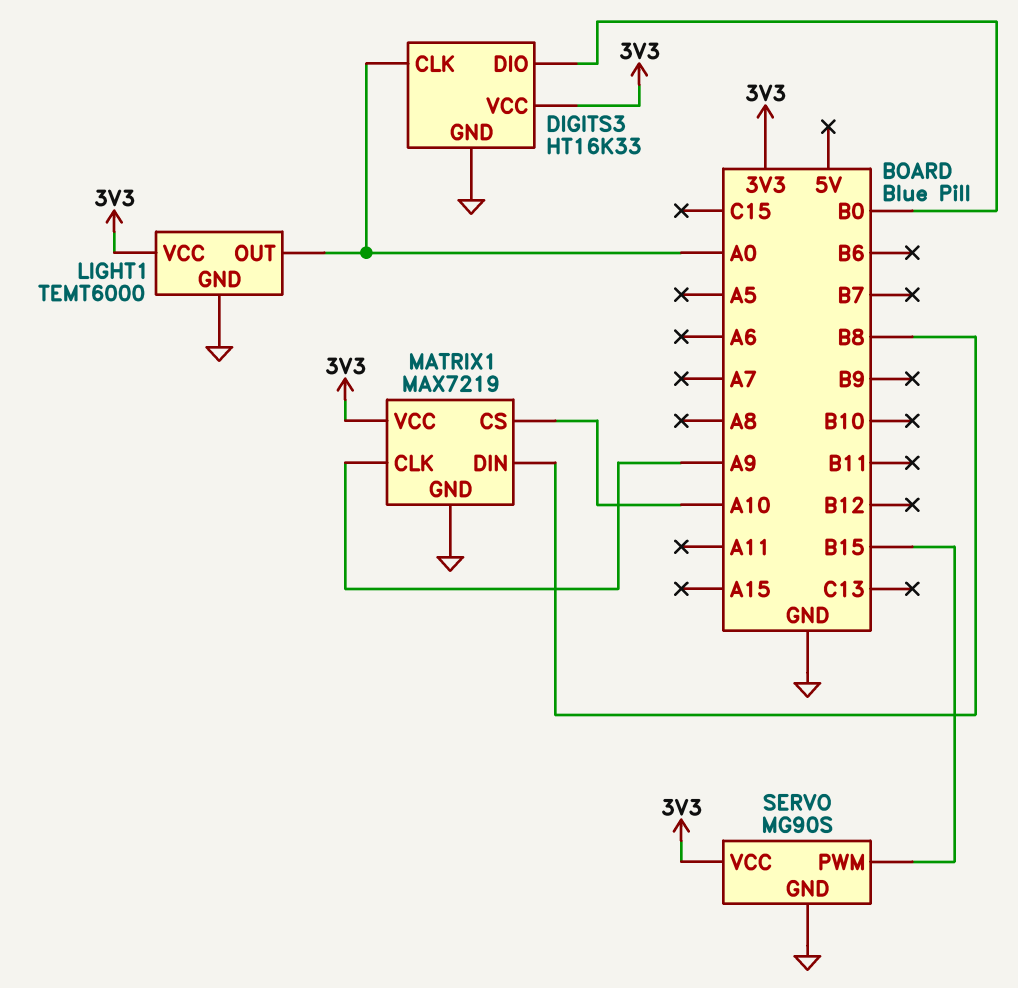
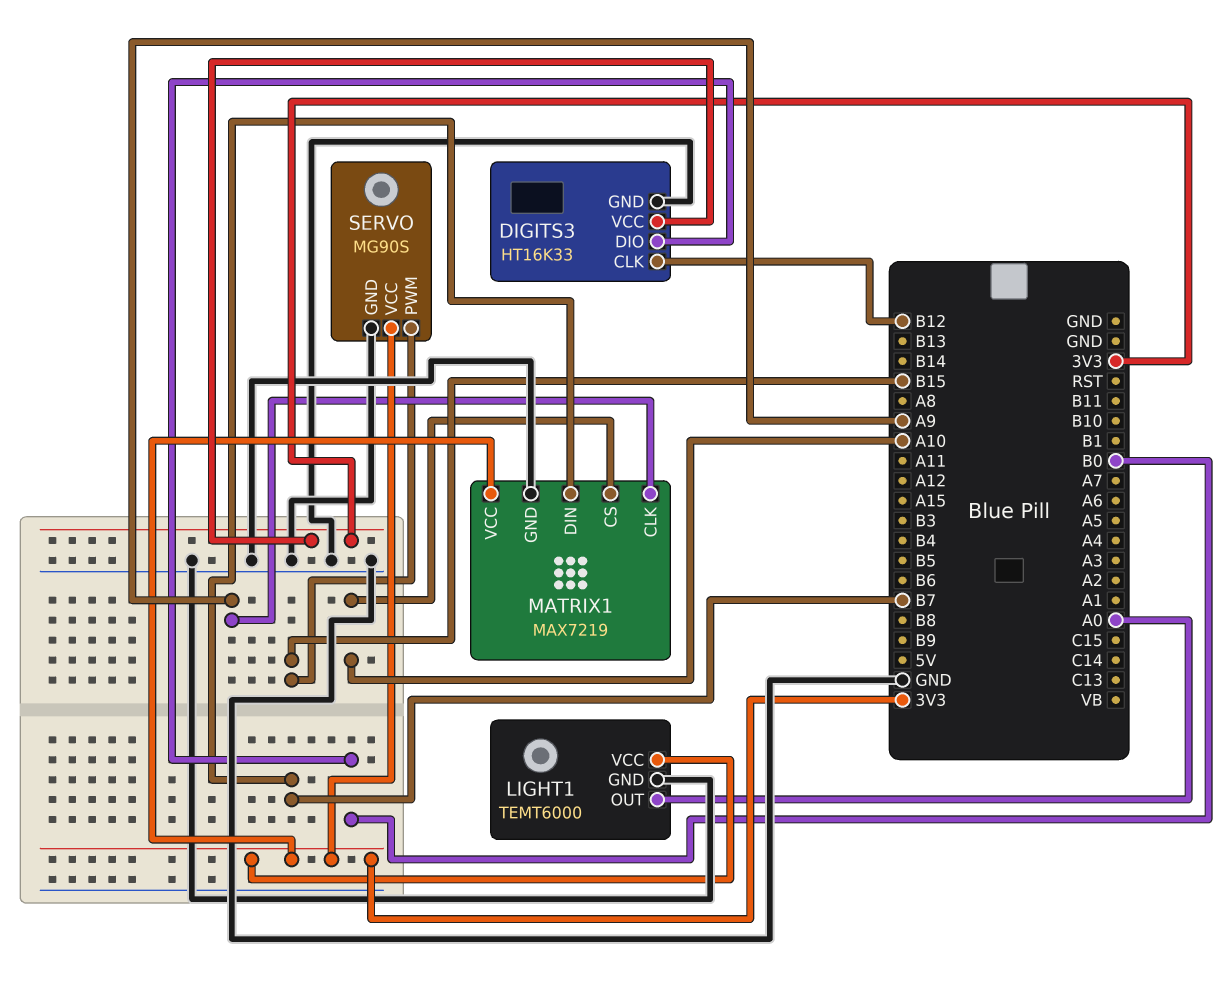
DIGITS3 pin CLK: A0 -> B12
MATRIX1 pin DIN: B8 -> B7

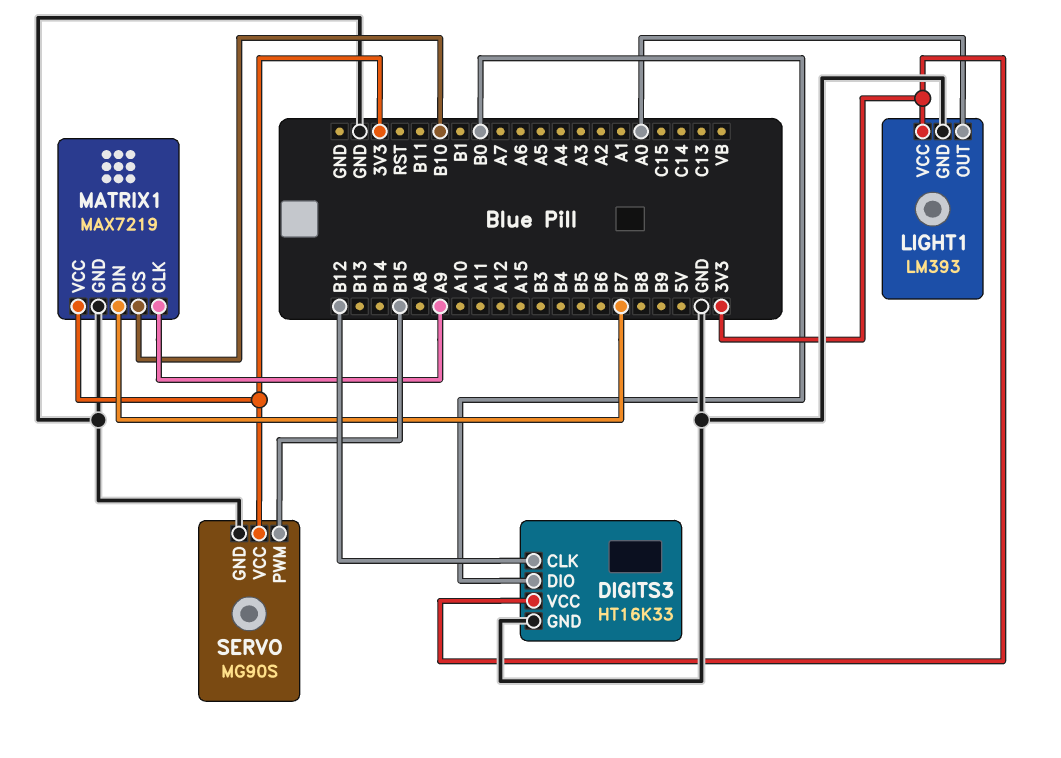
LIGHT1: TEMT6000 -> LM393
MATRIX1 pin CS: A10 -> B10

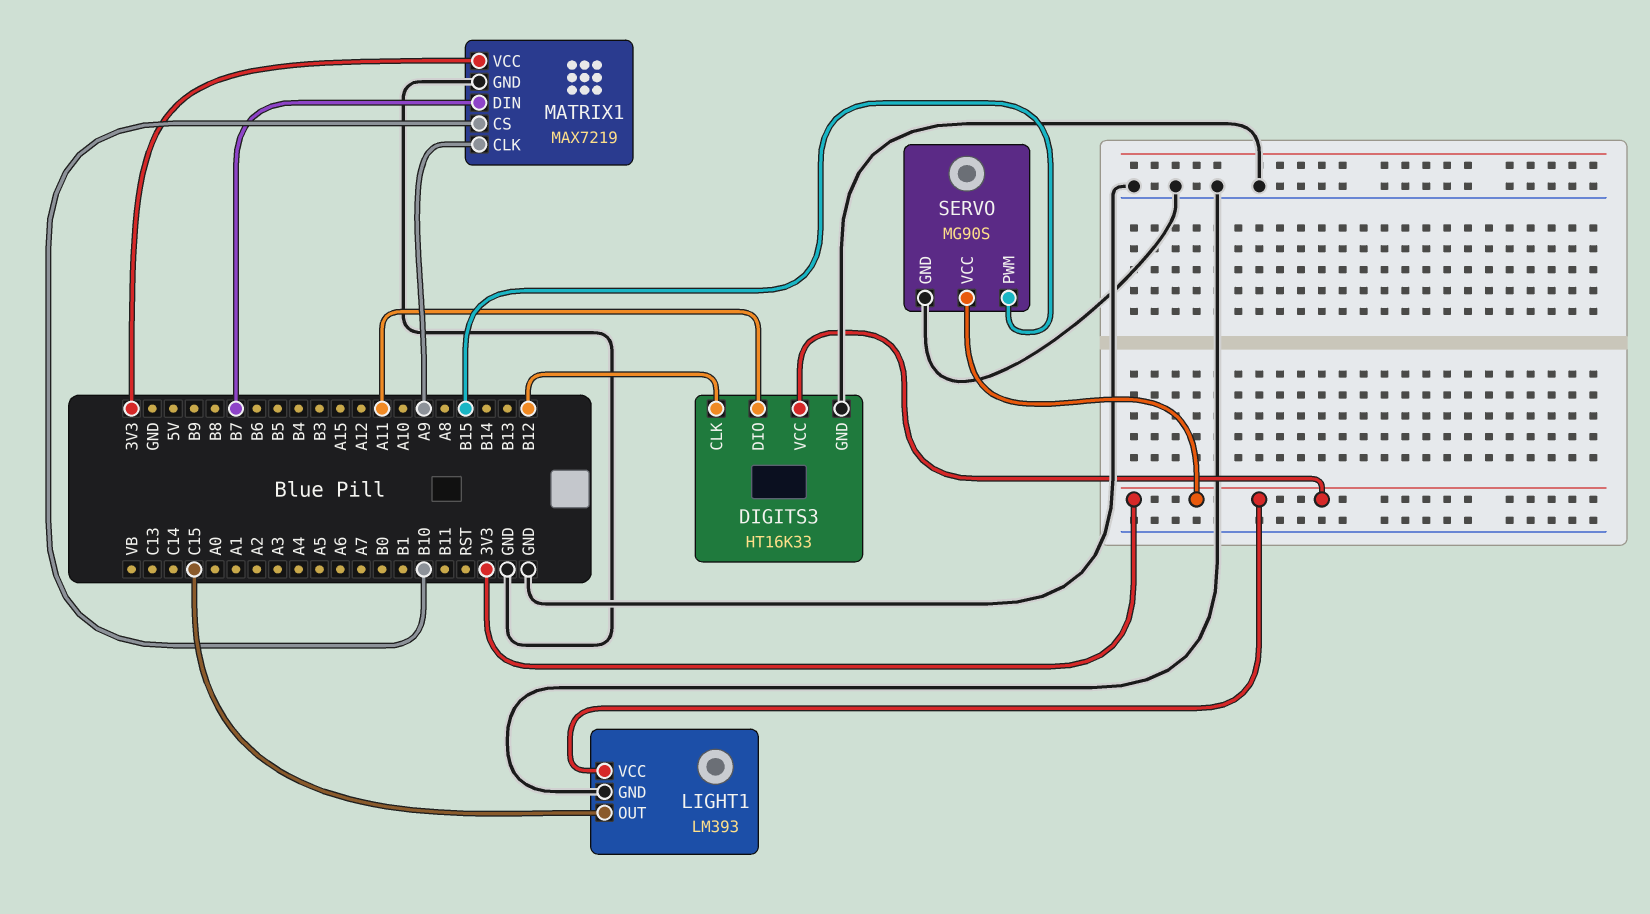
DIGITS3 pin DIO: B0 -> A11
LIGHT1 pin OUT: A0 -> C15

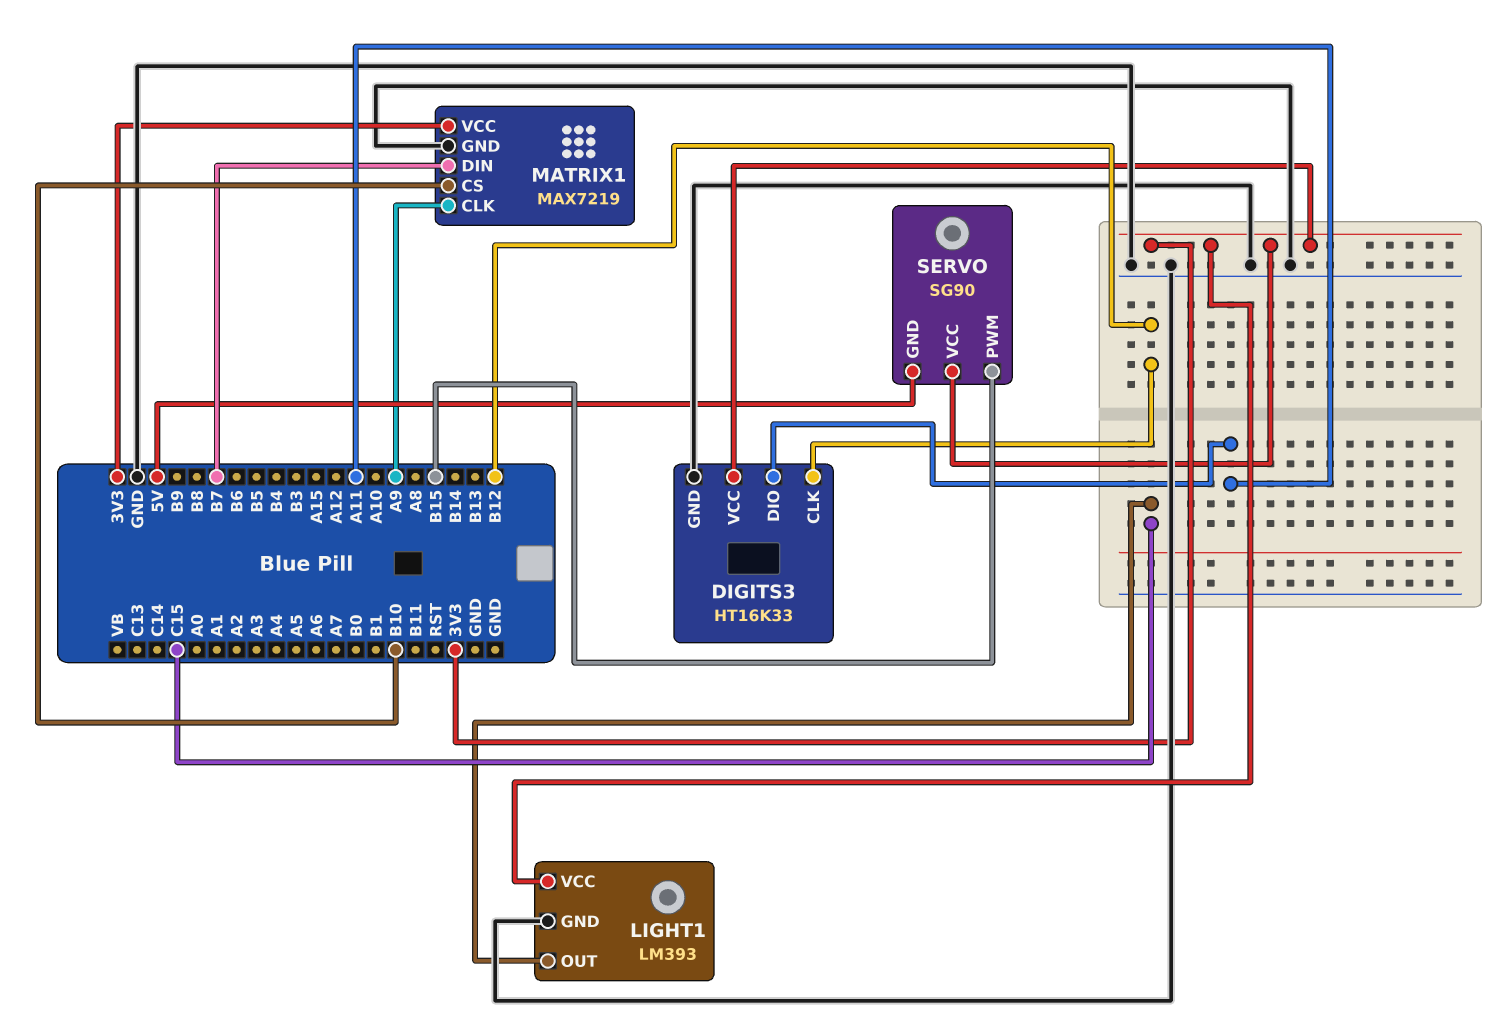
SERVO: MG90S -> SG90
SERVO pin GND: GND -> 5V

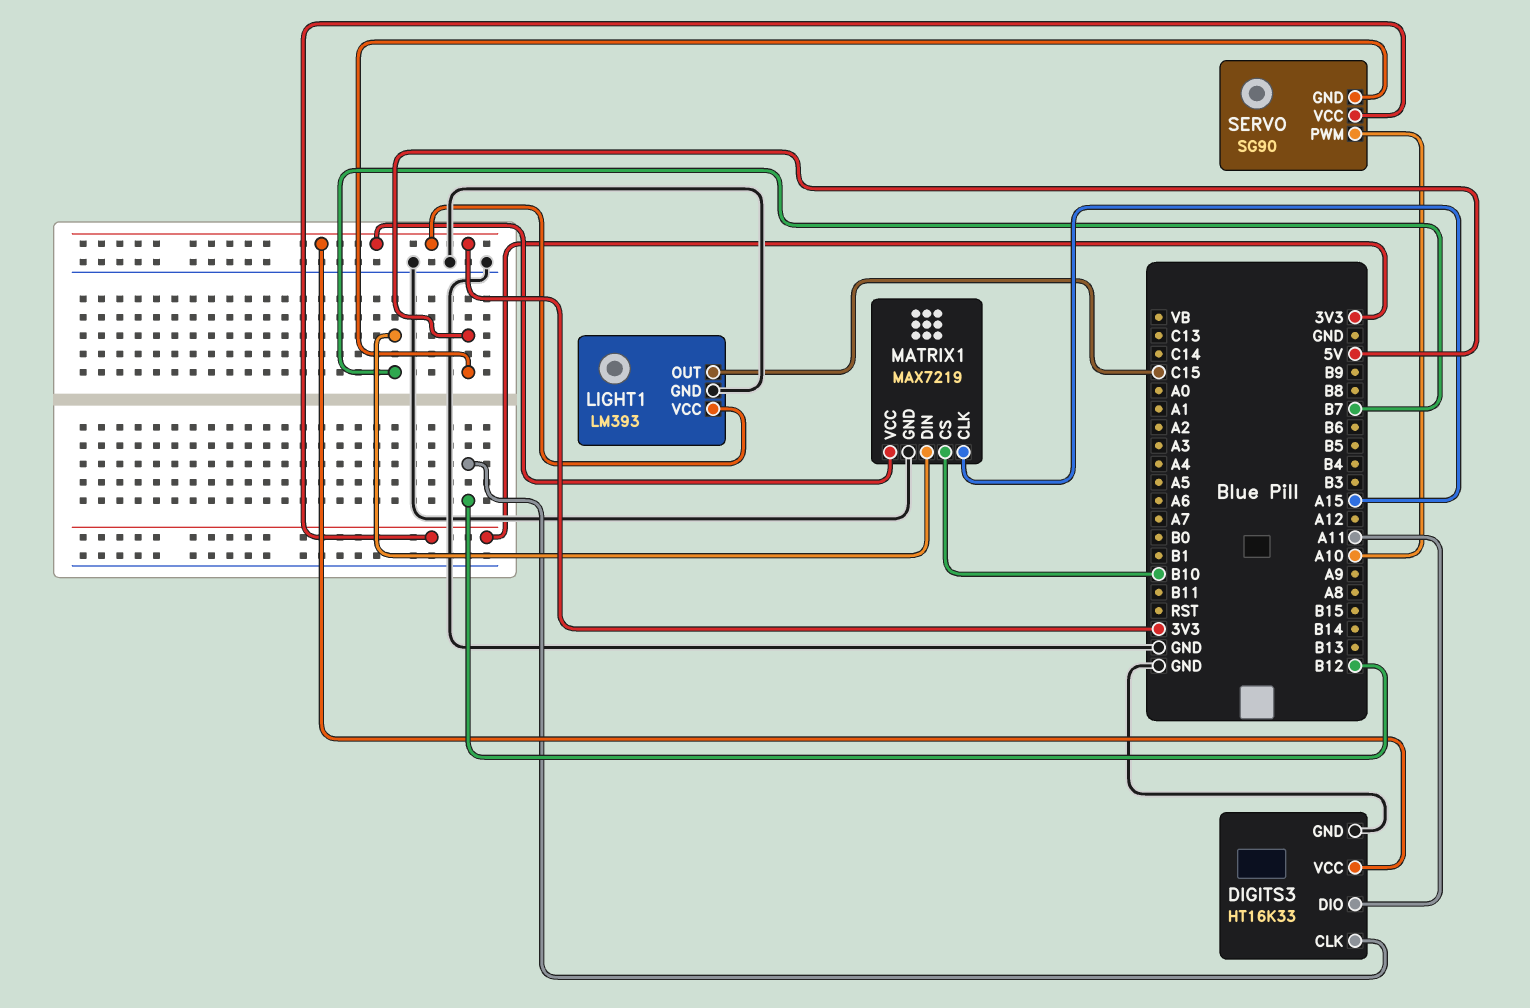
MATRIX1 pin CLK: A9 -> A15
SERVO pin PWM: B15 -> A10

